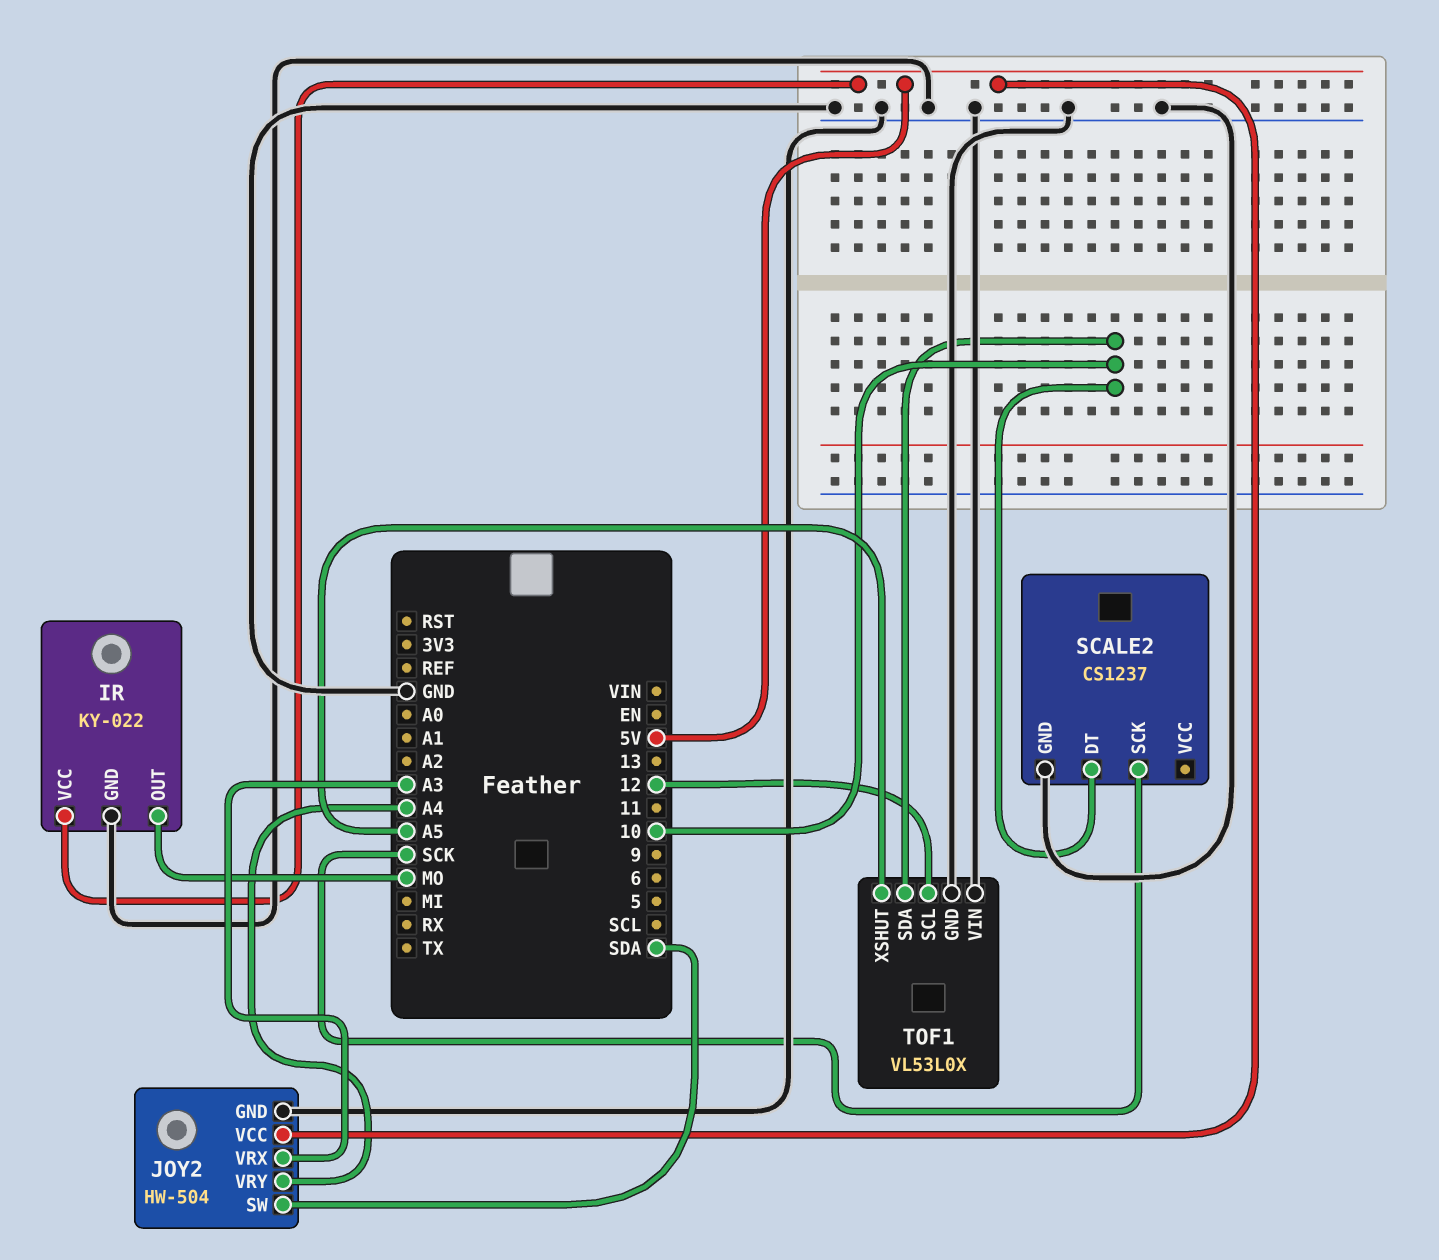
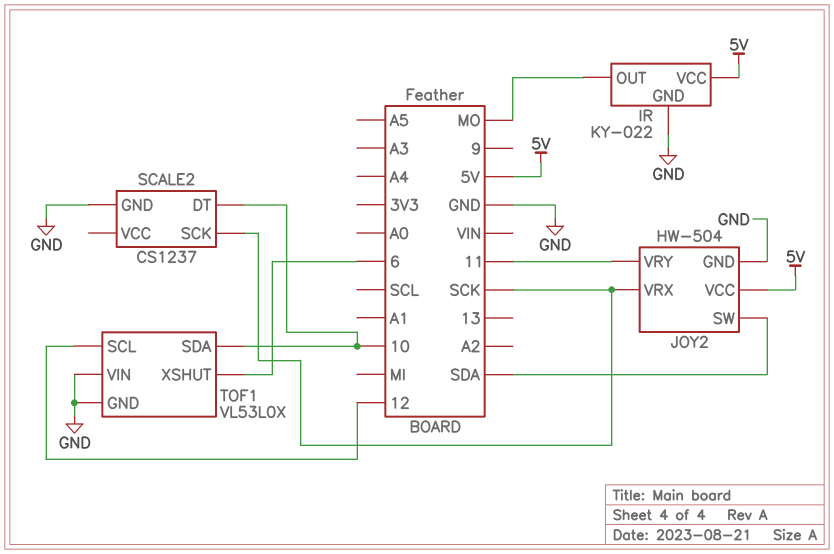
JOY2 pin VRX: A3 -> SCK
JOY2 pin VRY: A4 -> 11
TOF1 pin XSHUT: A5 -> 6

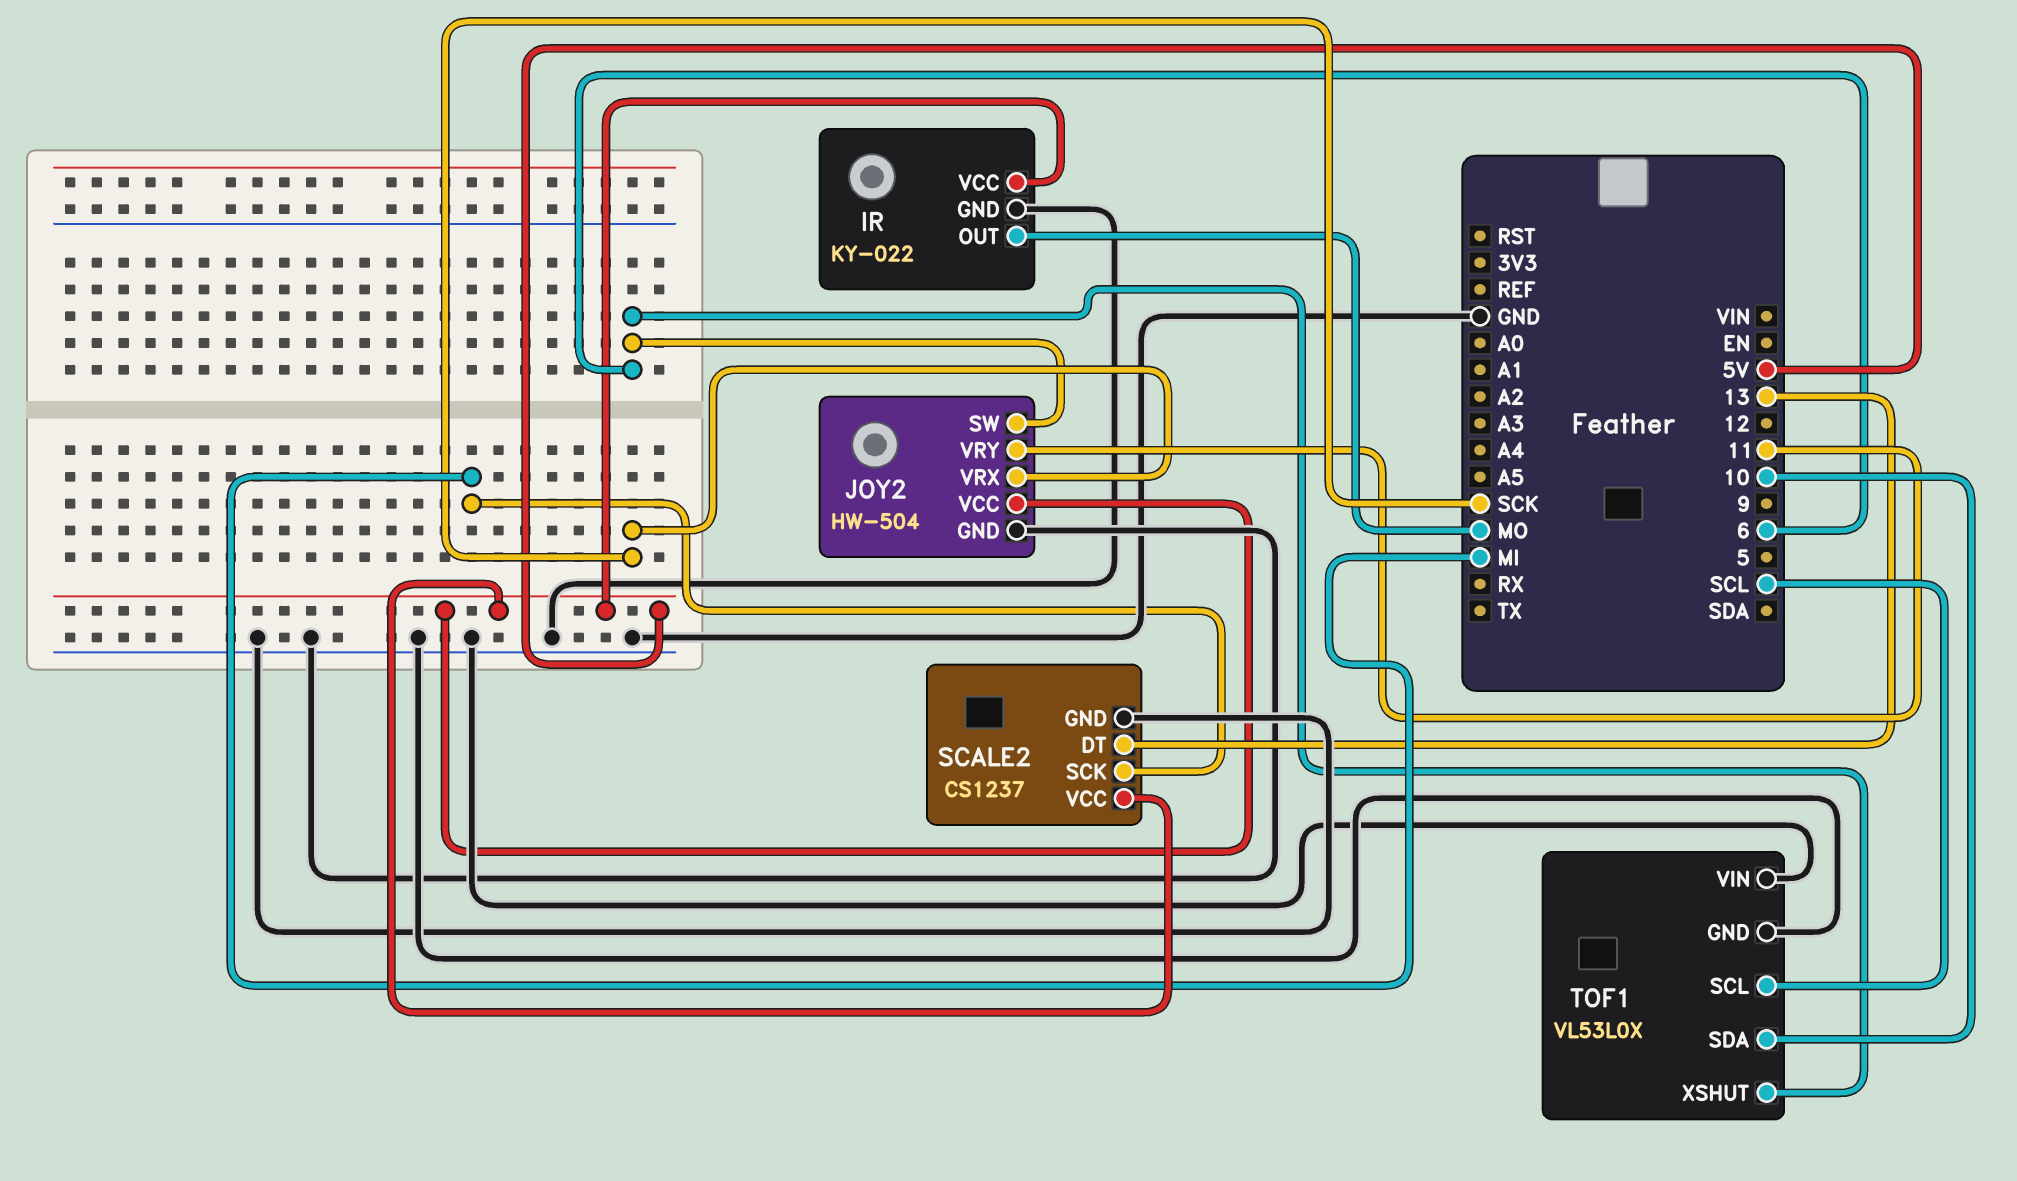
JOY2 pin SW: SDA -> 6
SCALE2 pin DT: 10 -> 13
SCALE2 pin SCK: SCK -> MI
SCALE2 pin VCC: none -> 5V
TOF1 pin SCL: 12 -> SCL

